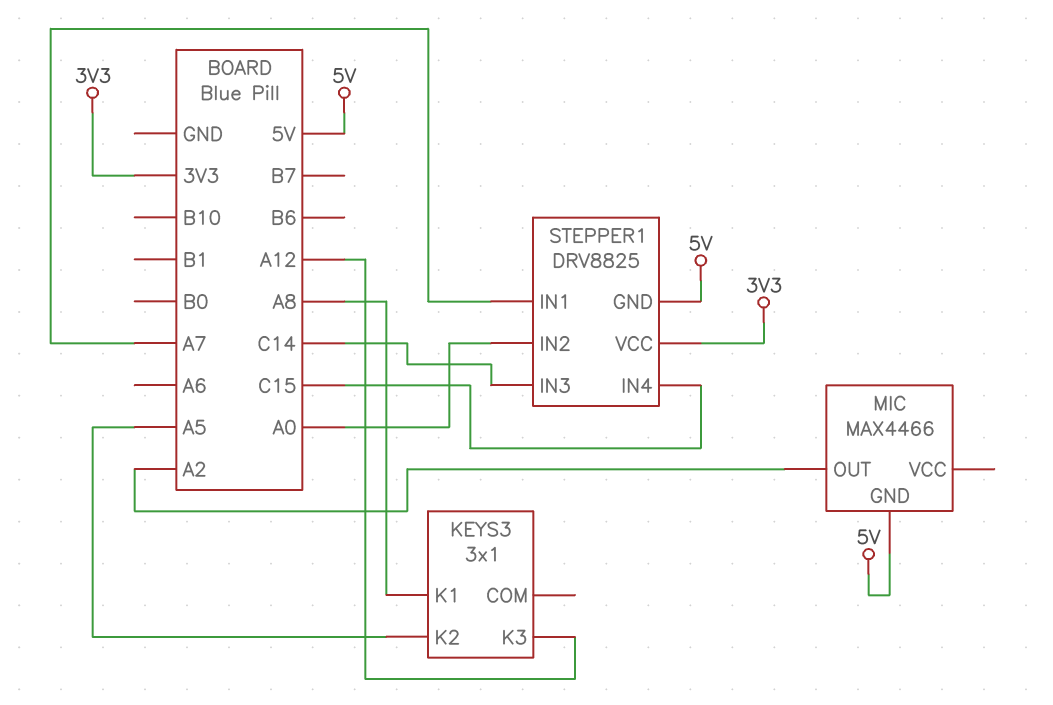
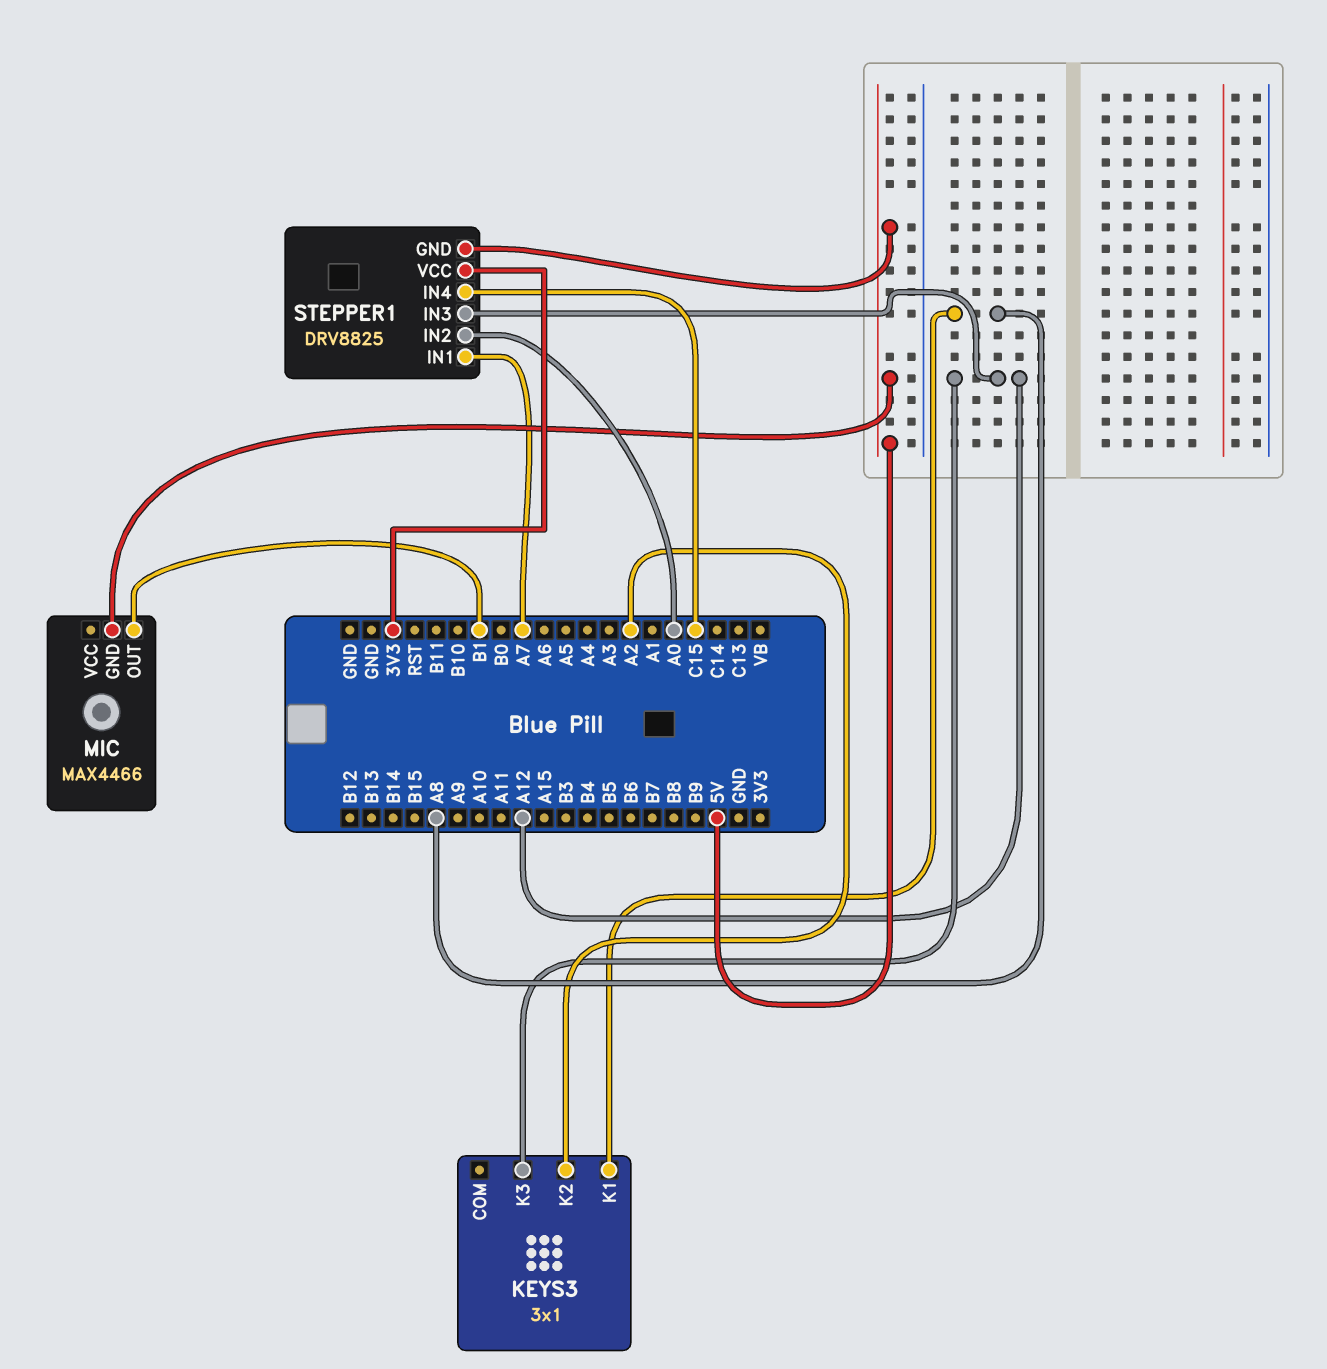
KEYS3 pin K2: A5 -> A2
MIC pin OUT: A2 -> B1
STEPPER1 pin IN3: C14 -> A12

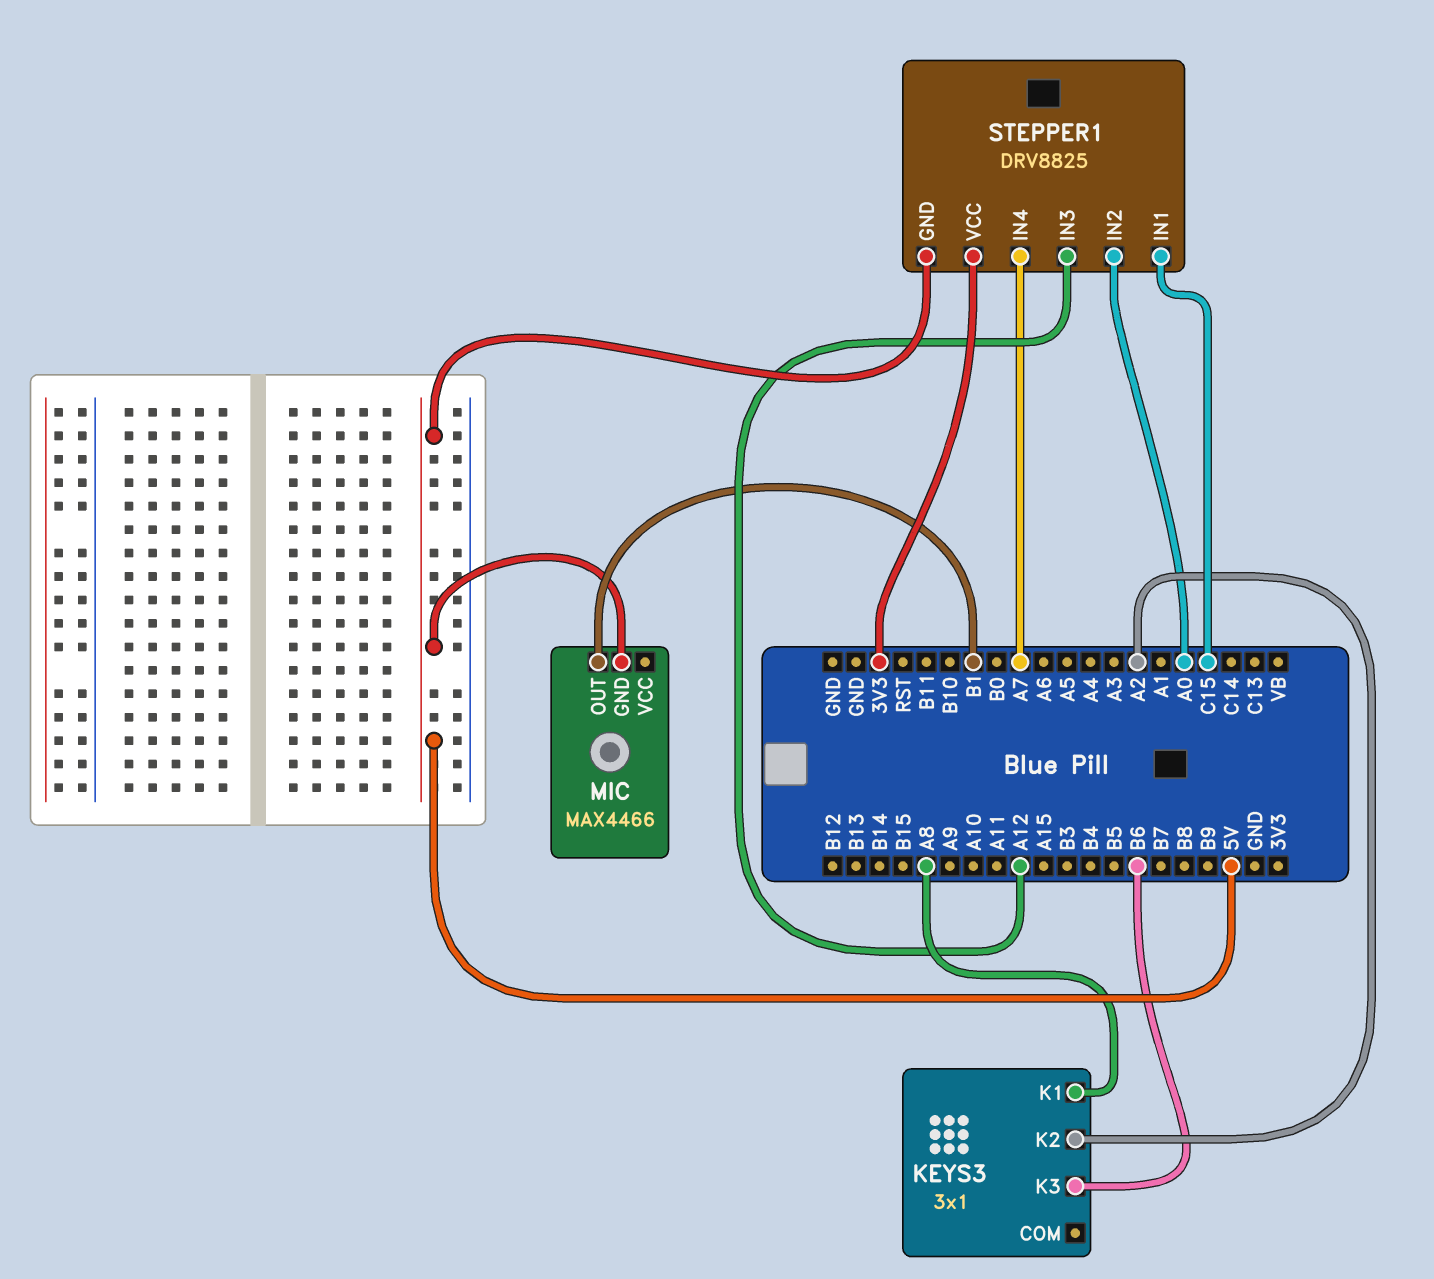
KEYS3 pin K3: A12 -> B6
STEPPER1 pin IN1: A7 -> C15
STEPPER1 pin IN4: C15 -> A7

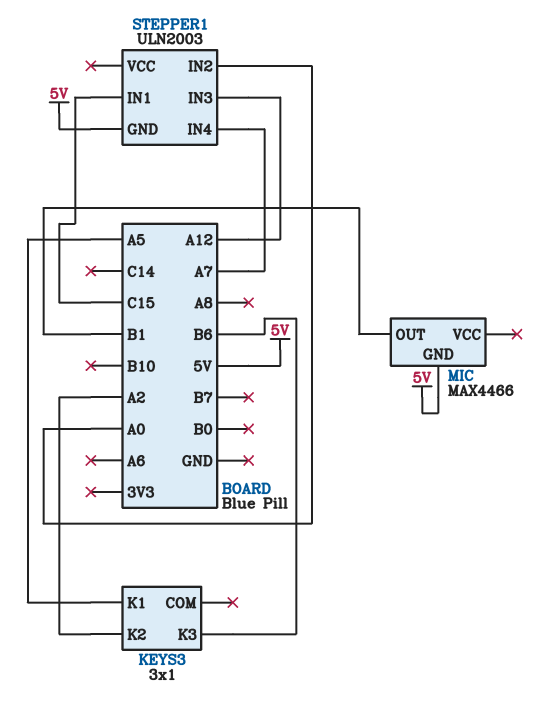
KEYS3 pin K1: A8 -> A5
STEPPER1: DRV8825 -> ULN2003
STEPPER1 pin VCC: 3V3 -> none

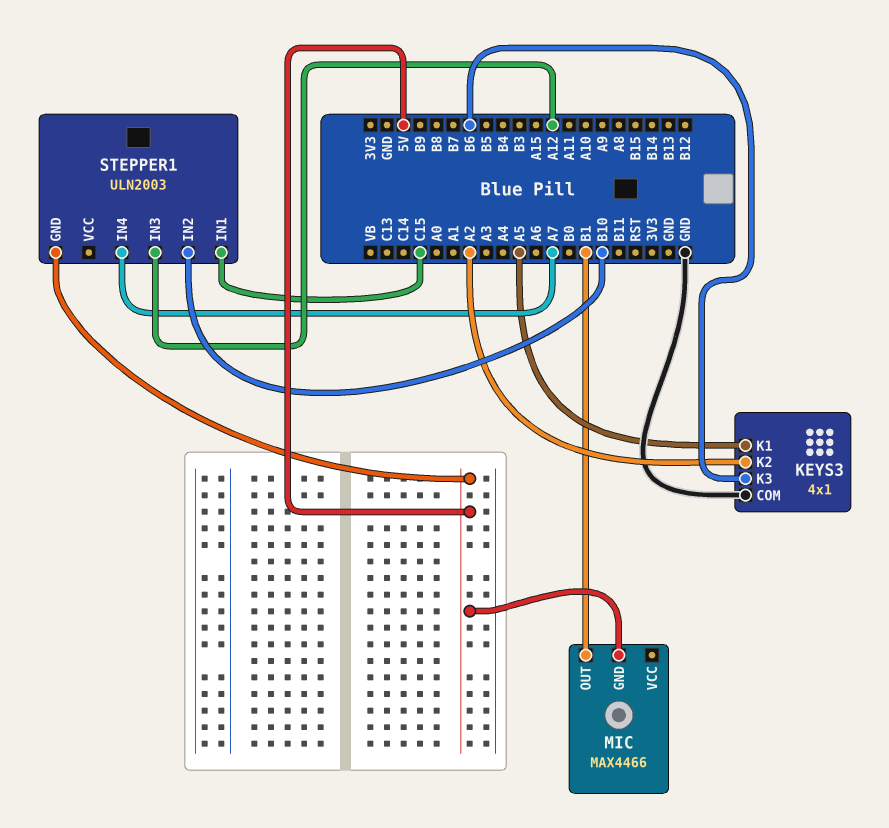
KEYS3: 3x1 -> 4x1
KEYS3 pin COM: none -> GND
STEPPER1 pin IN2: A0 -> B10

